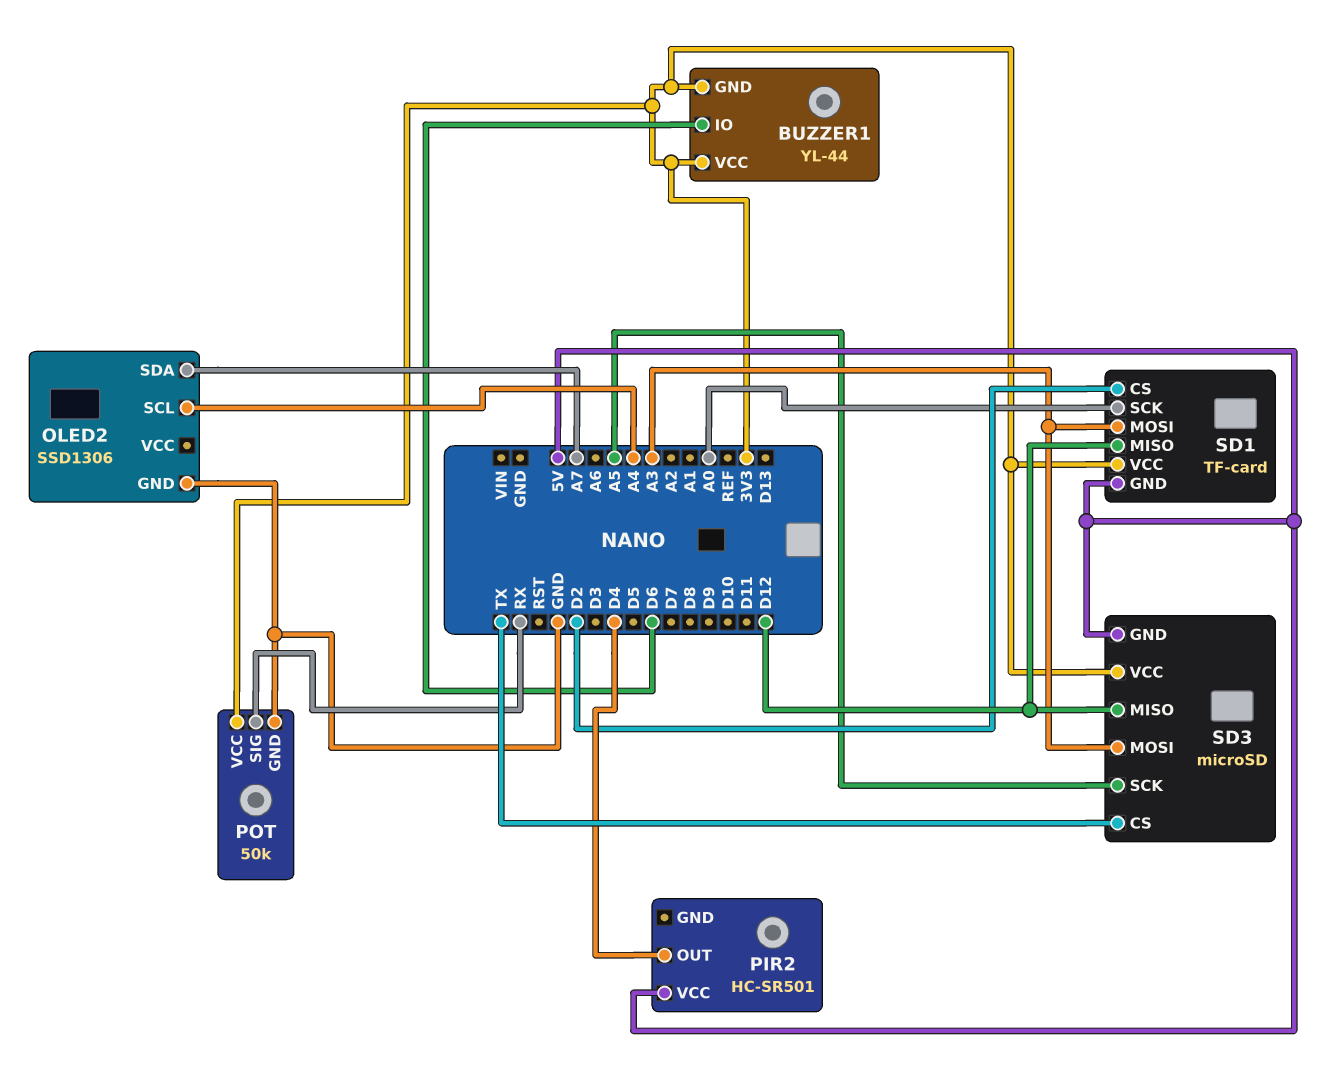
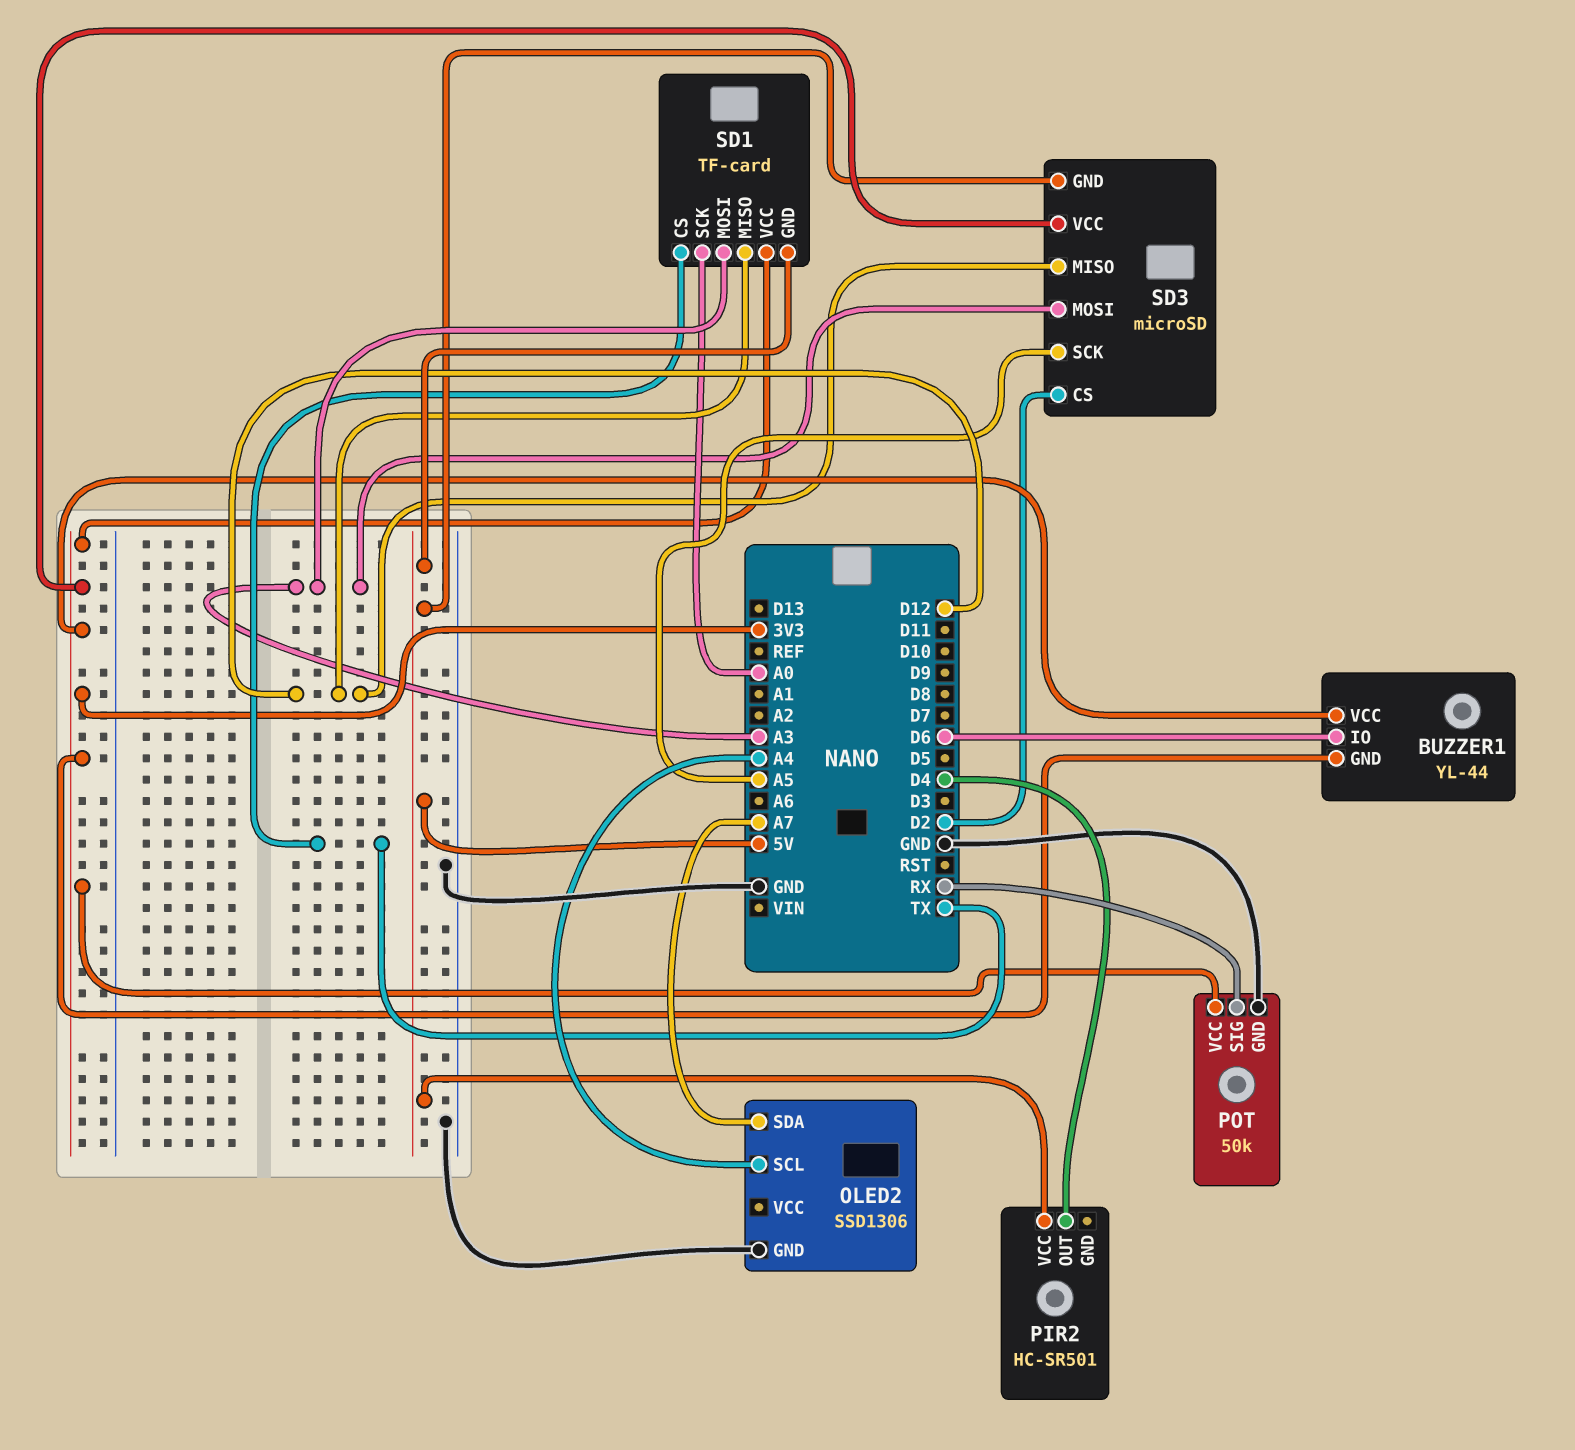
SD1 pin CS: D2 -> TX
SD3 pin CS: TX -> D2

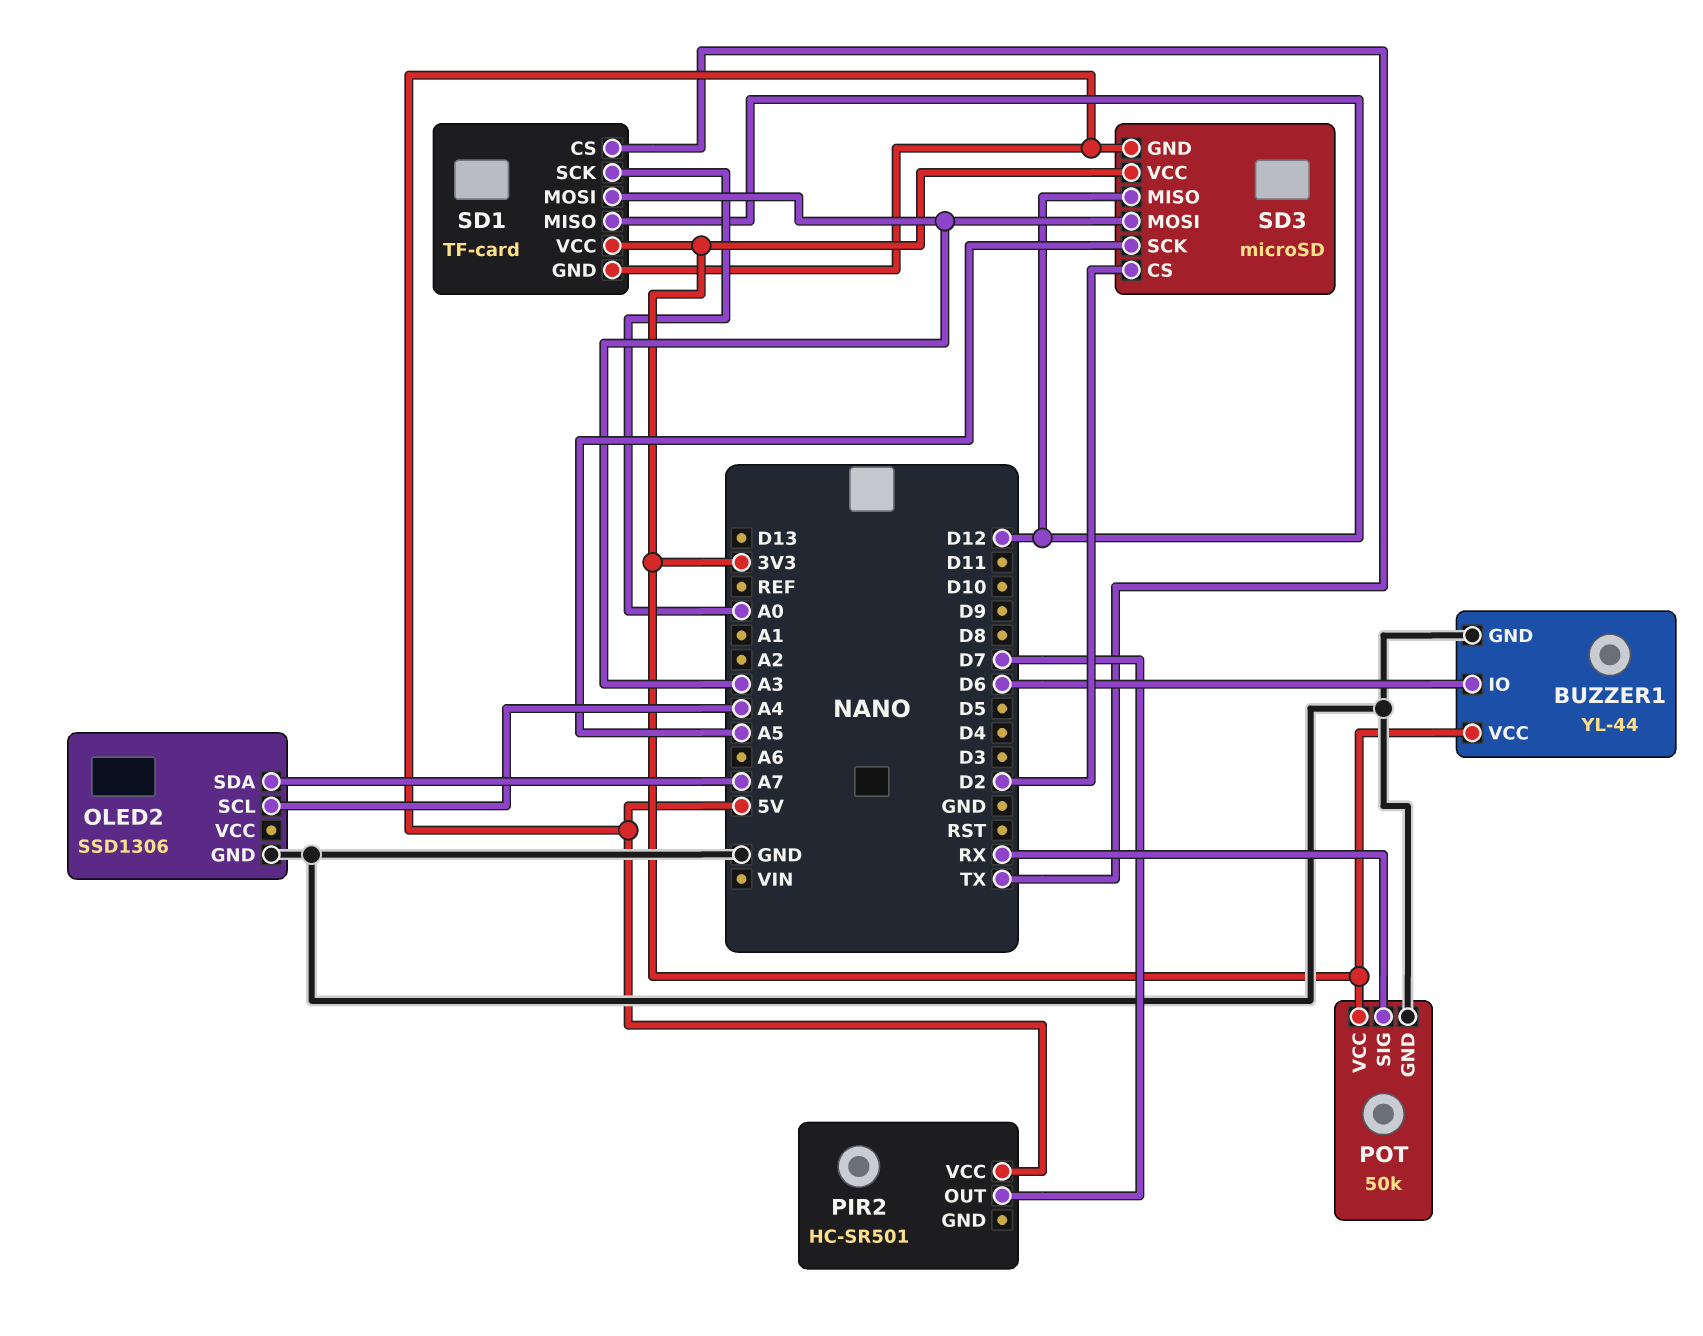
BUZZER1 pin GND: 3V3 -> GND
PIR2 pin OUT: D4 -> D7

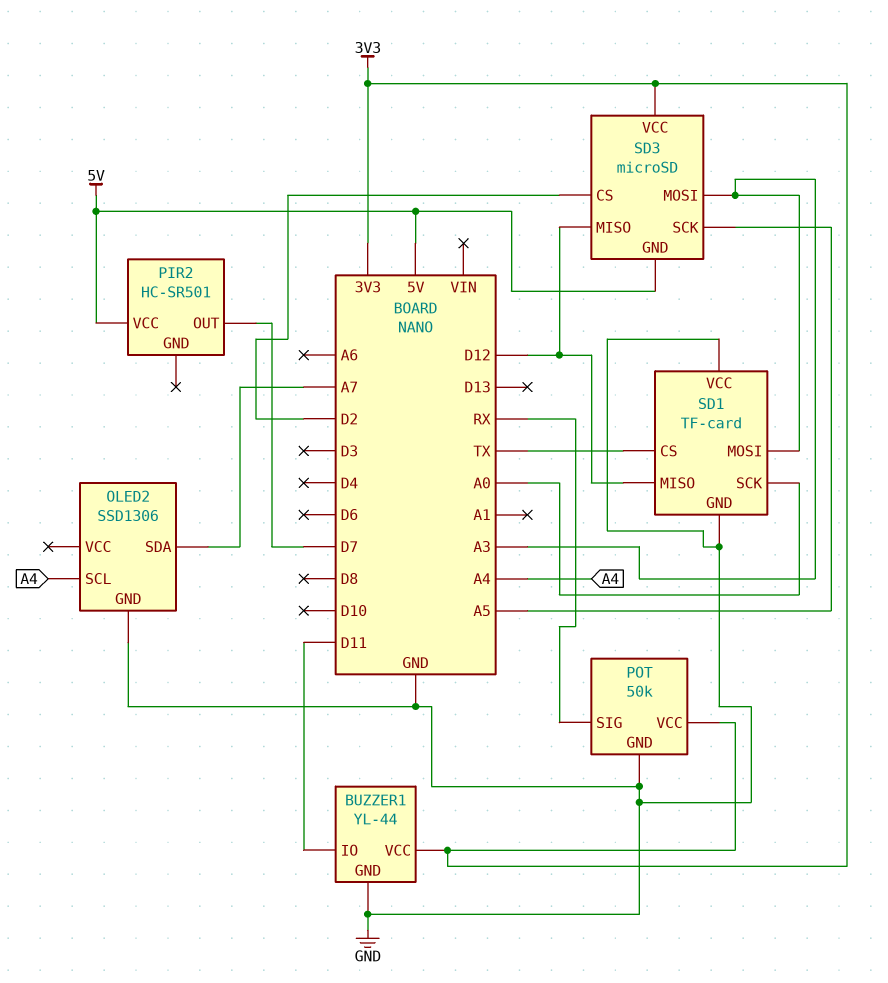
BUZZER1 pin IO: D6 -> D11
SD1 pin GND: 5V -> GND
SD1 pin VCC: 3V3 -> GND

